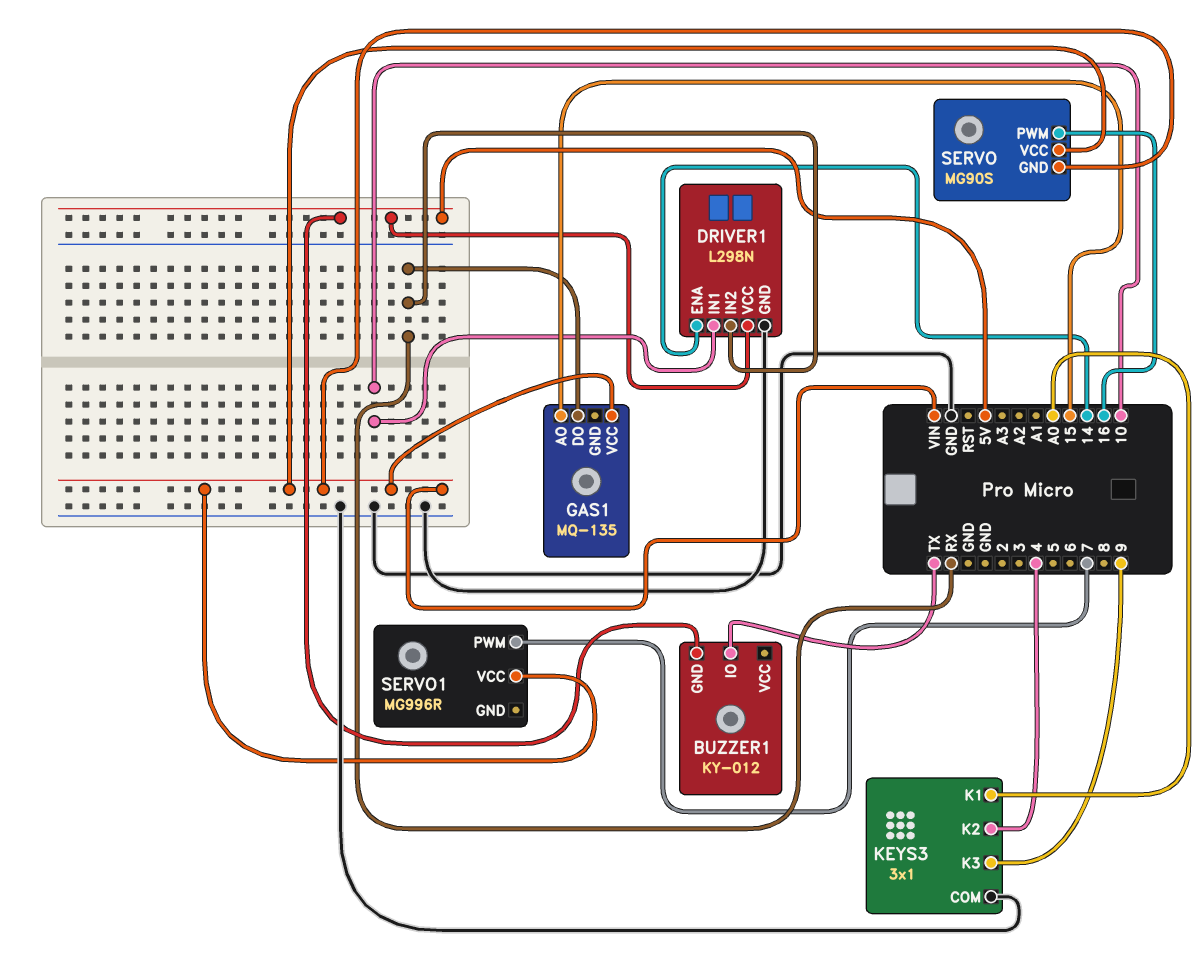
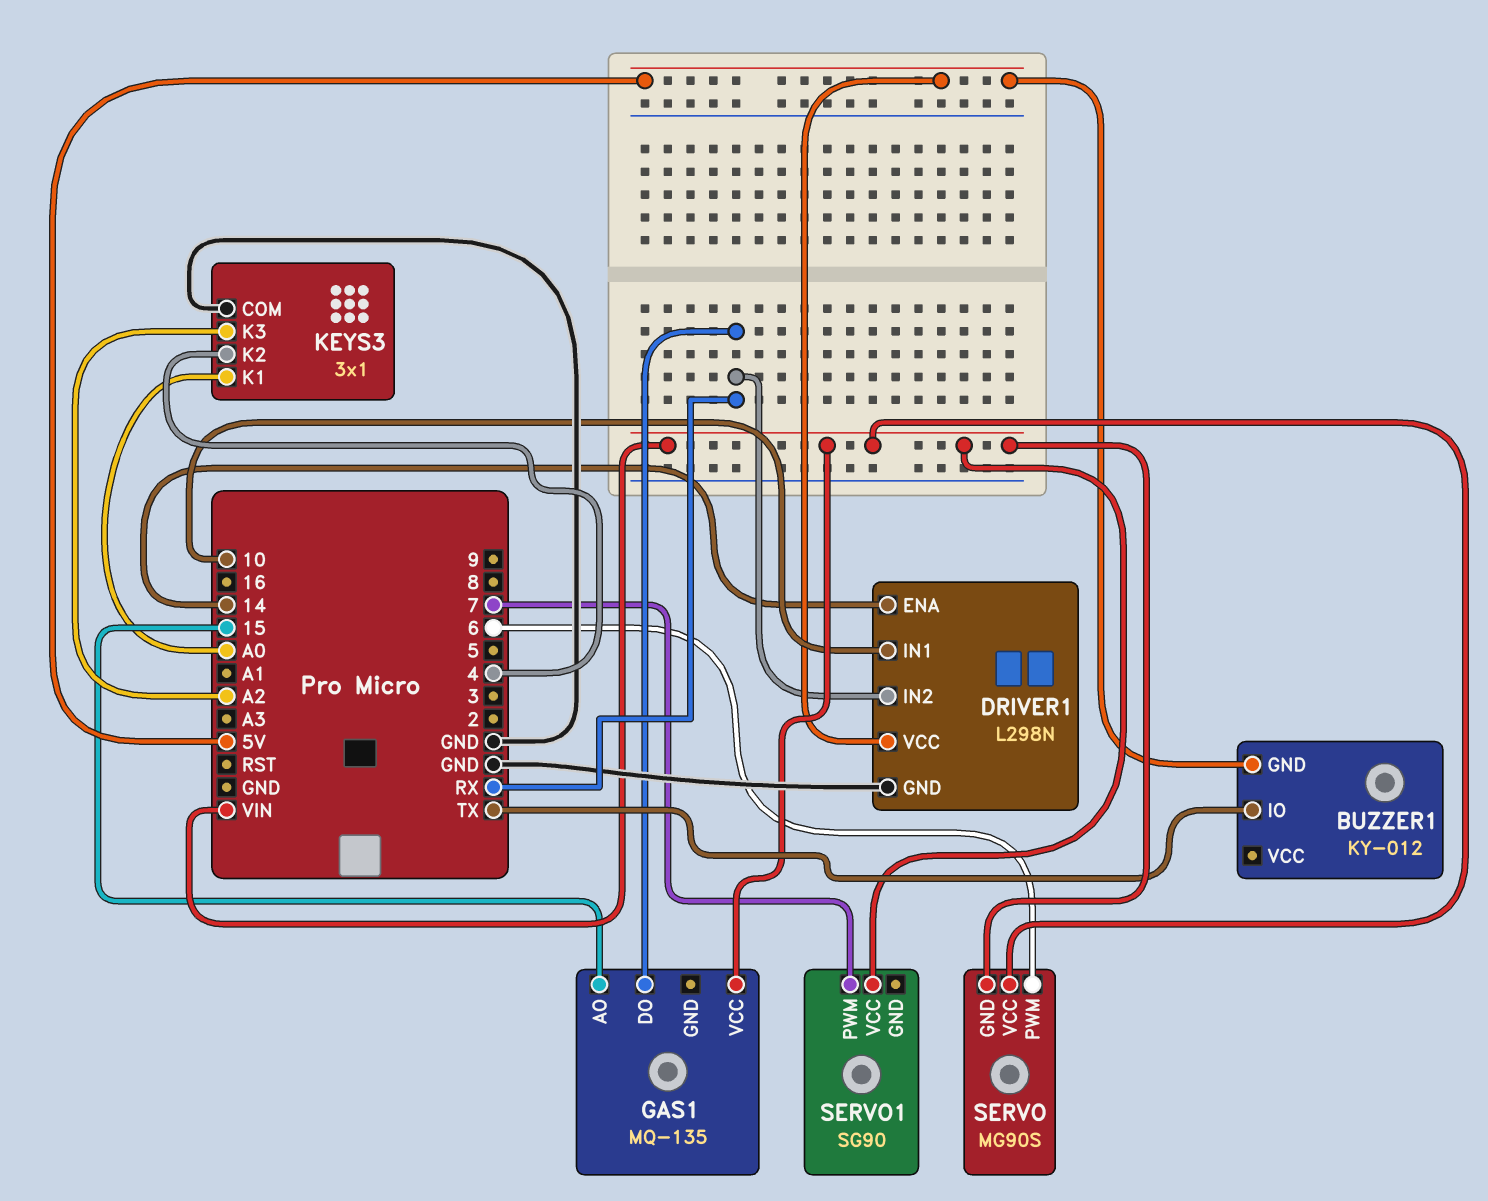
KEYS3 pin K3: 9 -> A2
SERVO pin PWM: 16 -> 6
SERVO1: MG996R -> SG90

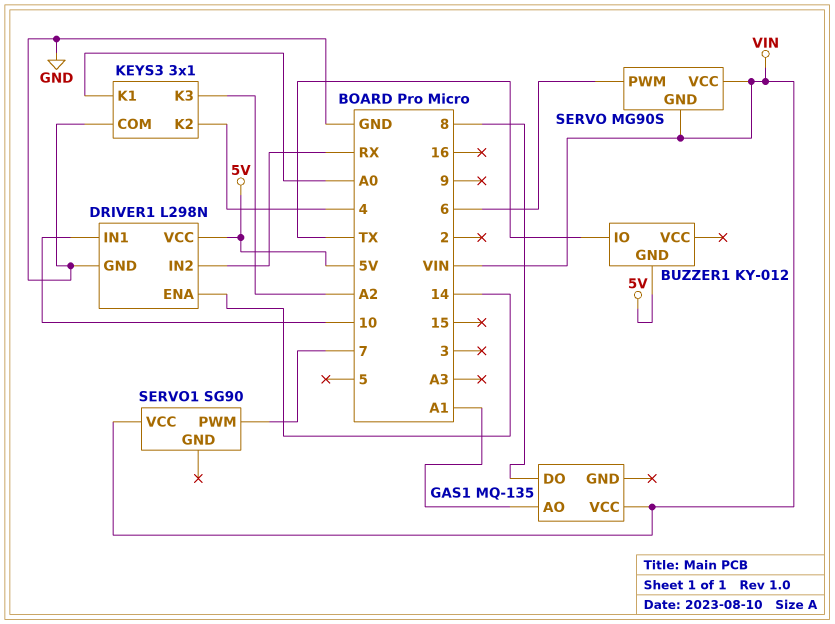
GAS1 pin AO: 15 -> A1
GAS1 pin DO: RX -> 8

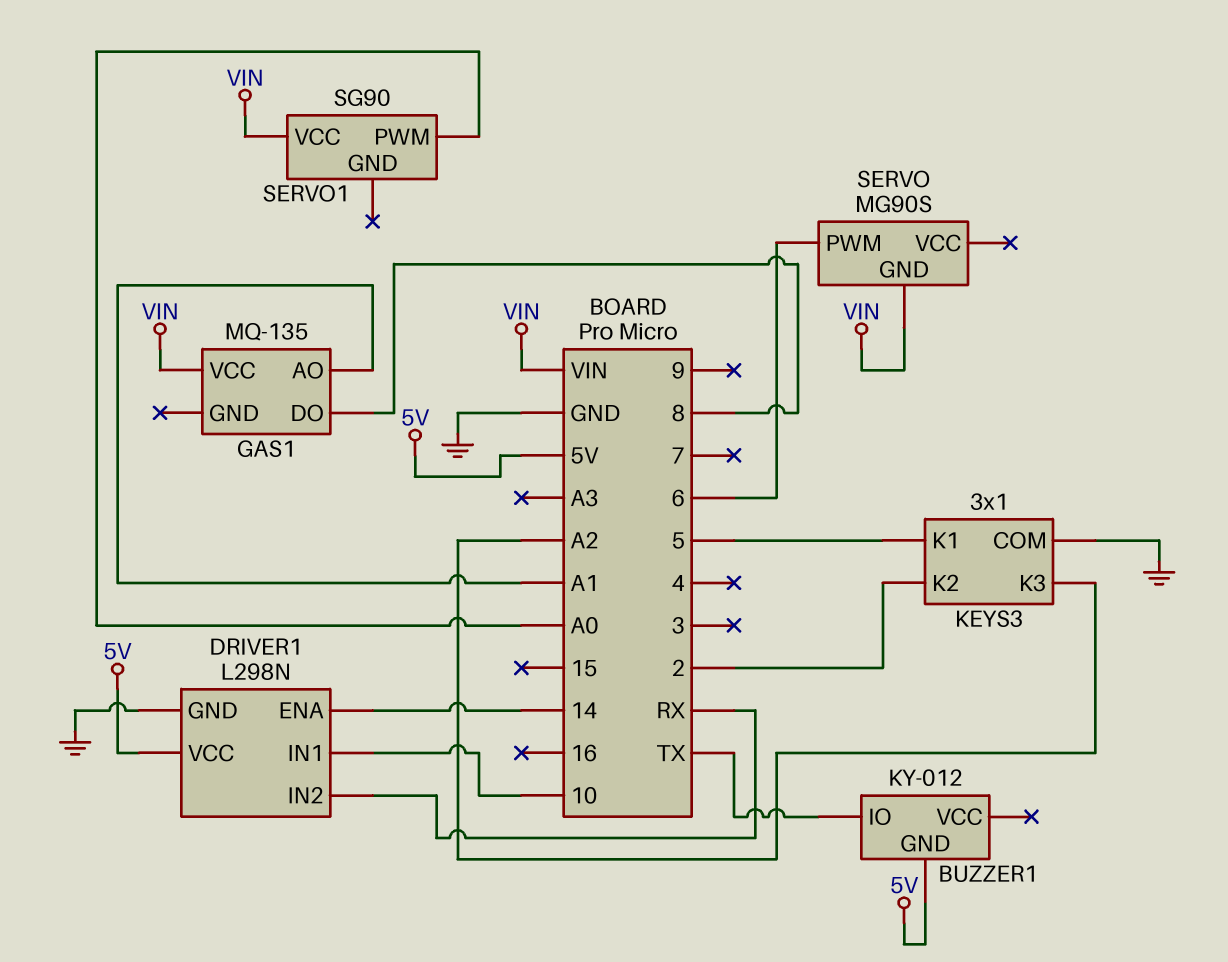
KEYS3 pin K1: A0 -> 5
KEYS3 pin K2: 4 -> 2
SERVO pin VCC: VIN -> none
SERVO1 pin PWM: 7 -> A0

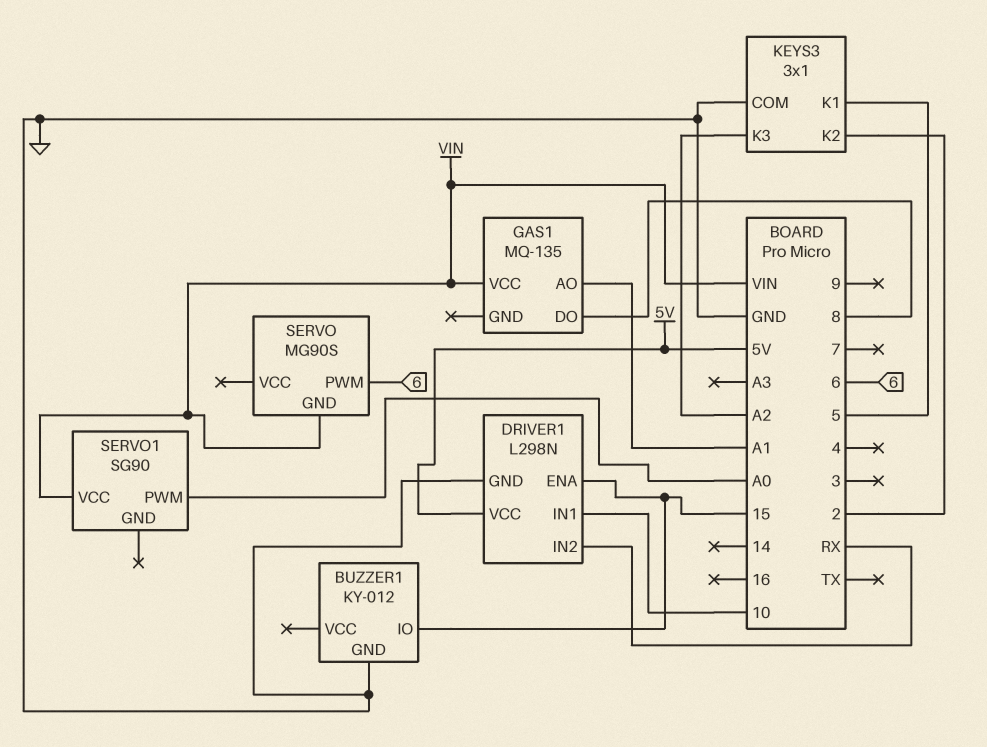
BUZZER1 pin GND: 5V -> GND
BUZZER1 pin IO: TX -> 15
DRIVER1 pin ENA: 14 -> 15

